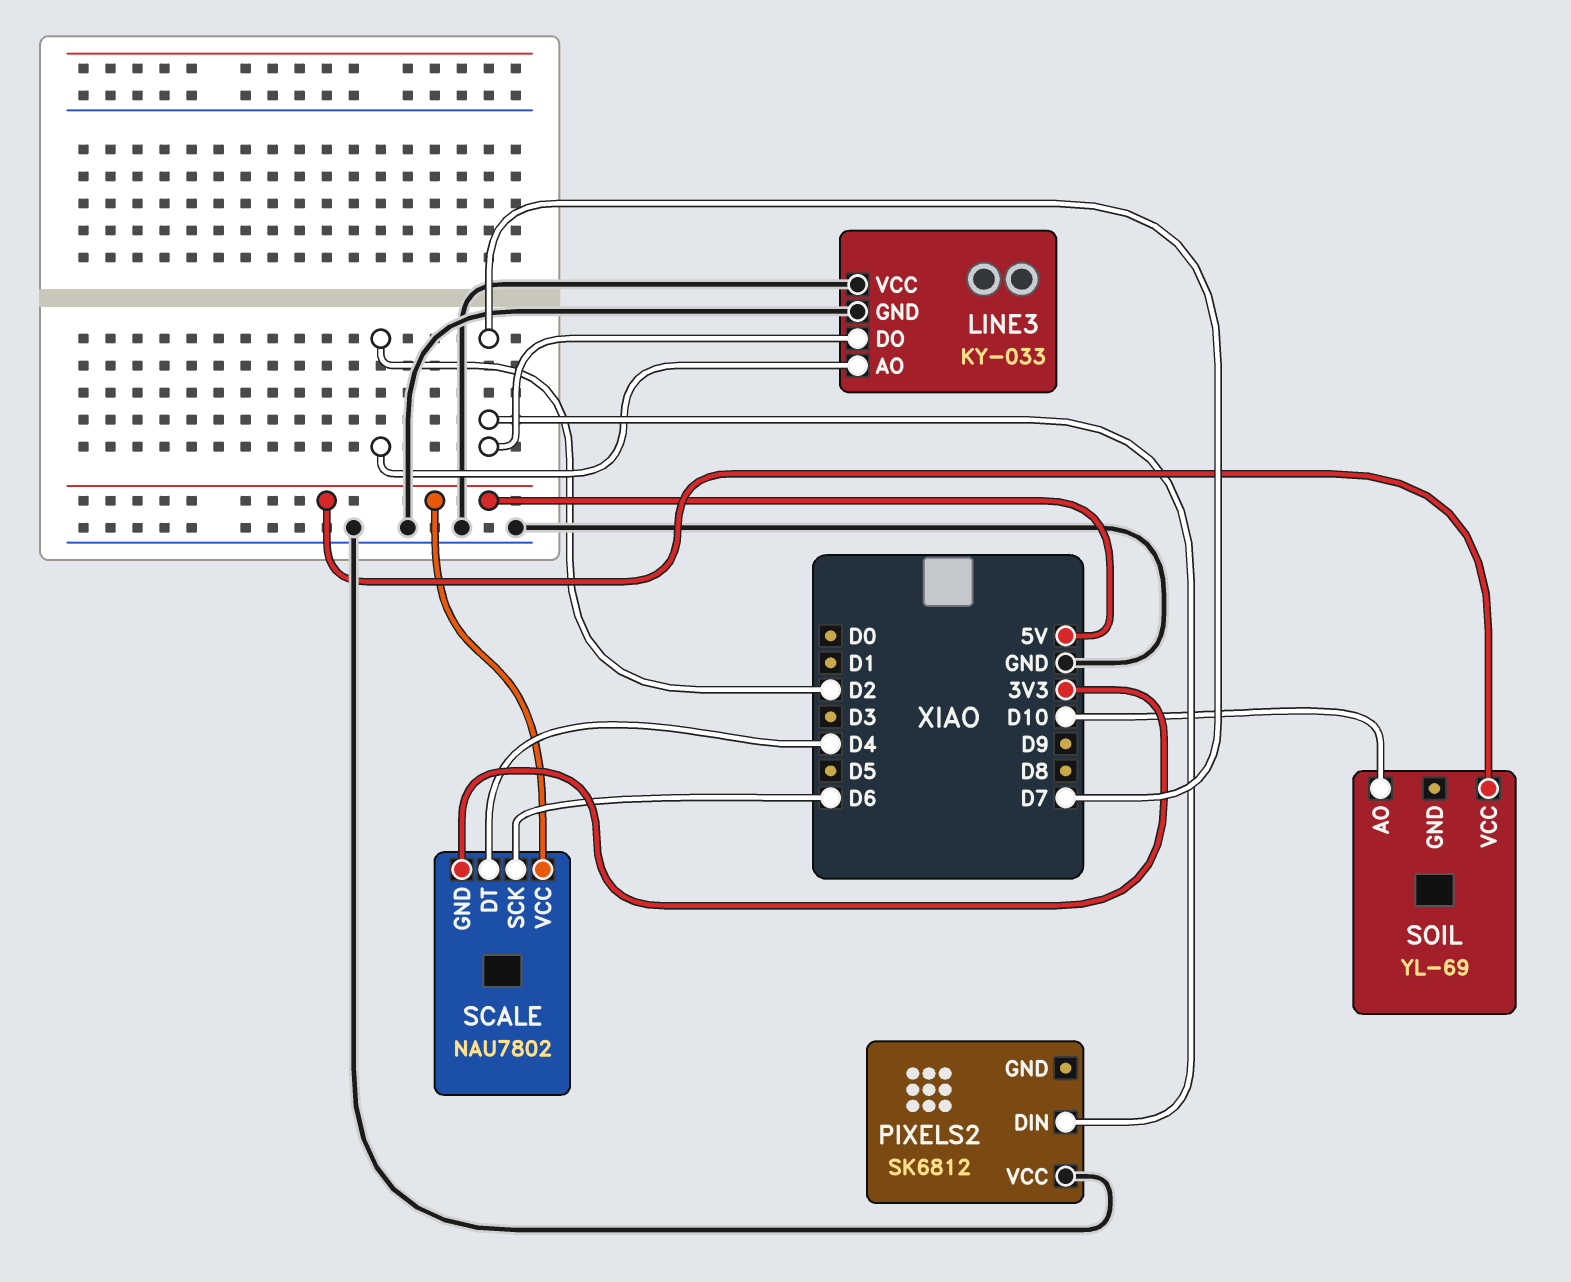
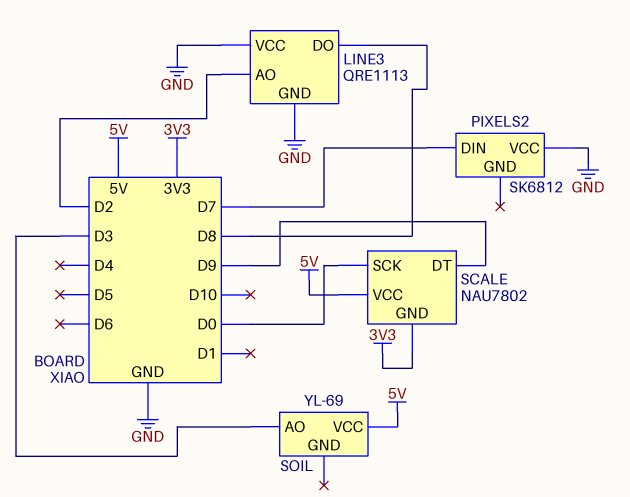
LINE3: KY-033 -> QRE1113
LINE3 pin DO: D7 -> D8
SCALE pin DT: D4 -> D9
SCALE pin SCK: D6 -> D0
SOIL pin AO: D10 -> D3

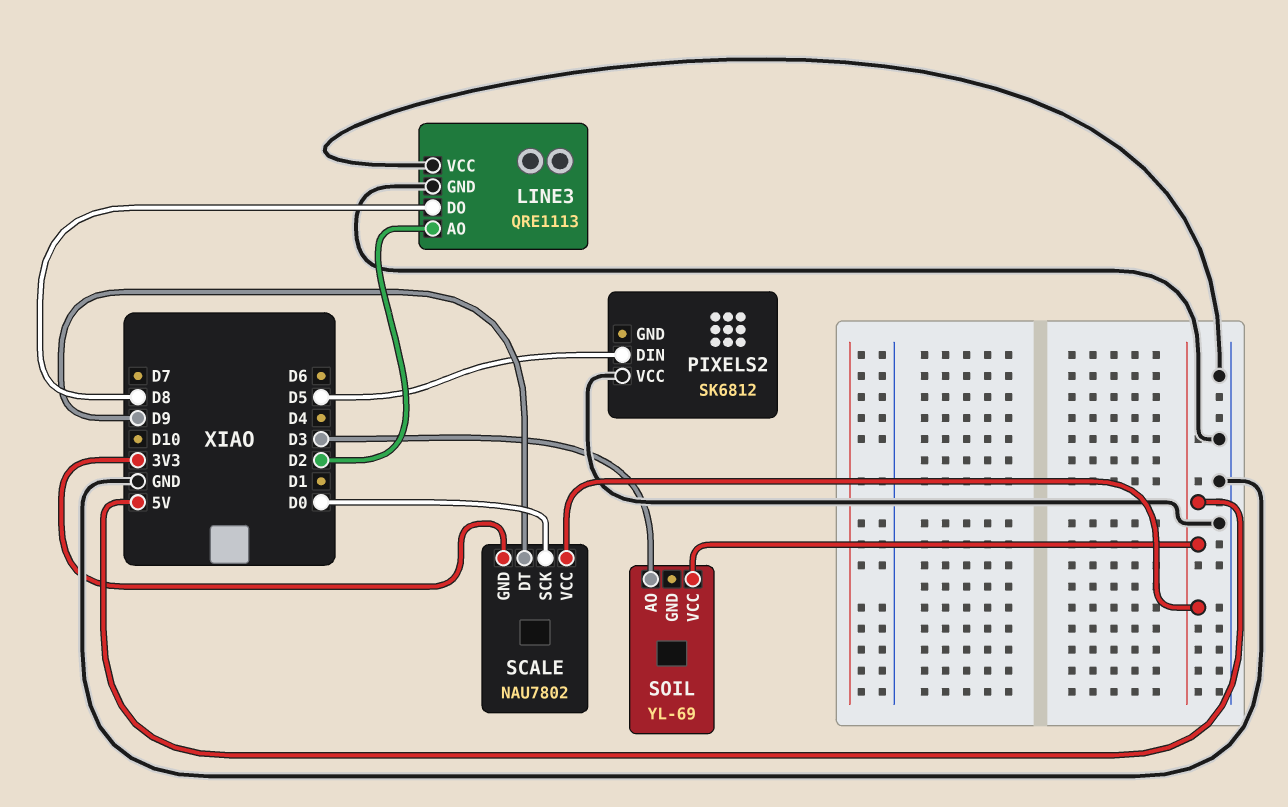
PIXELS2 pin DIN: D7 -> D5

